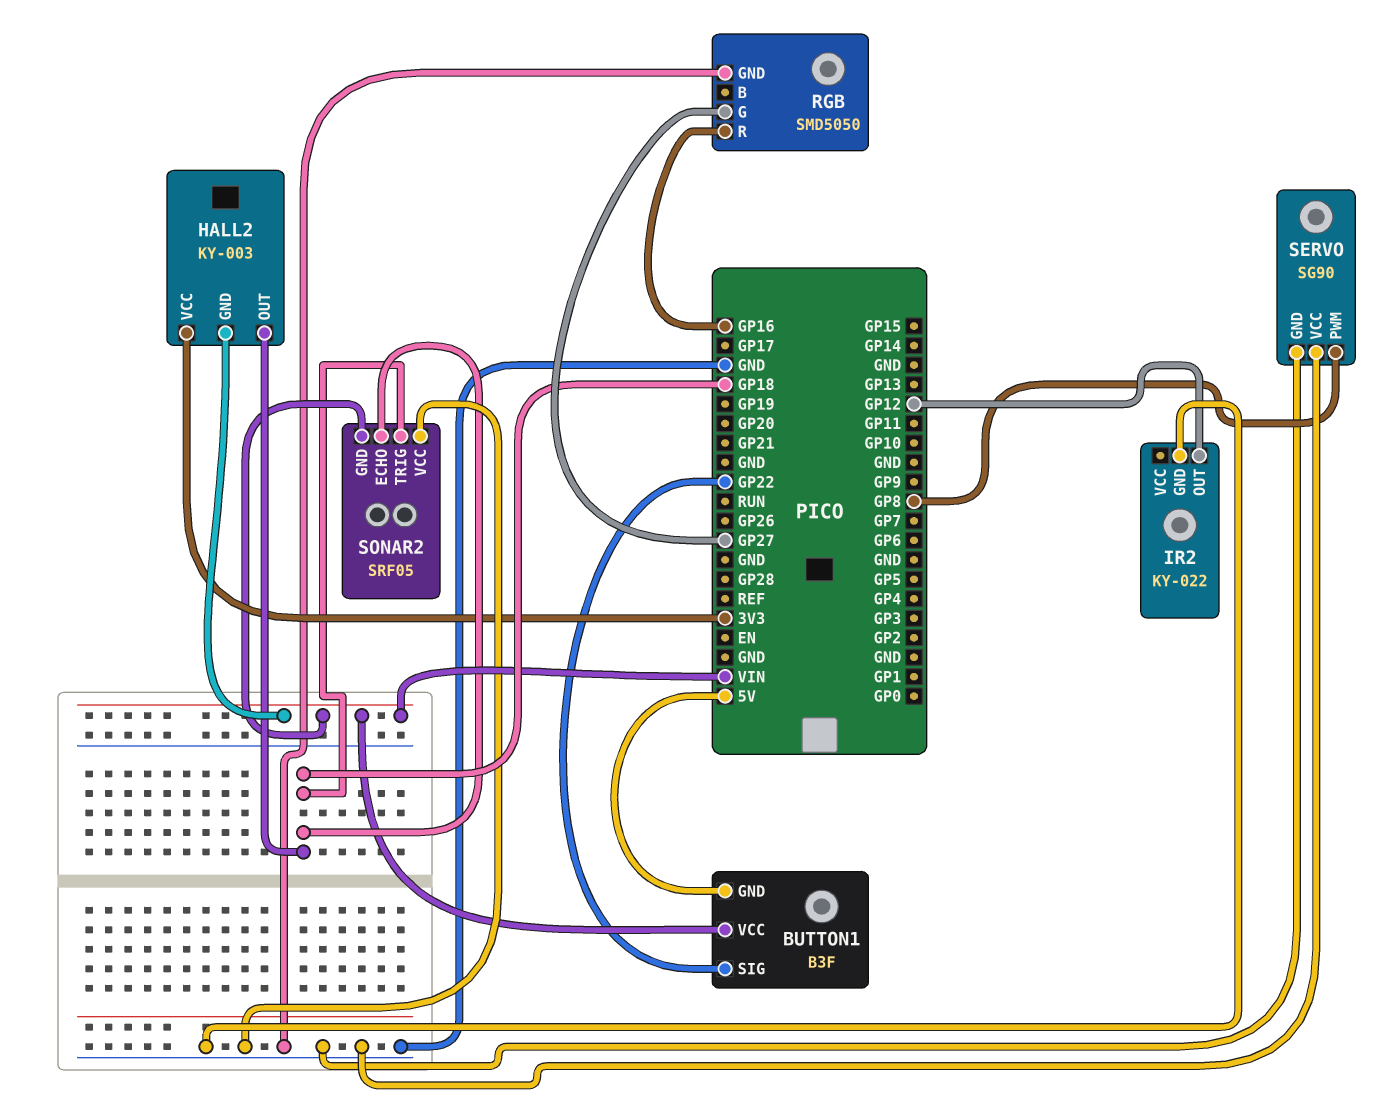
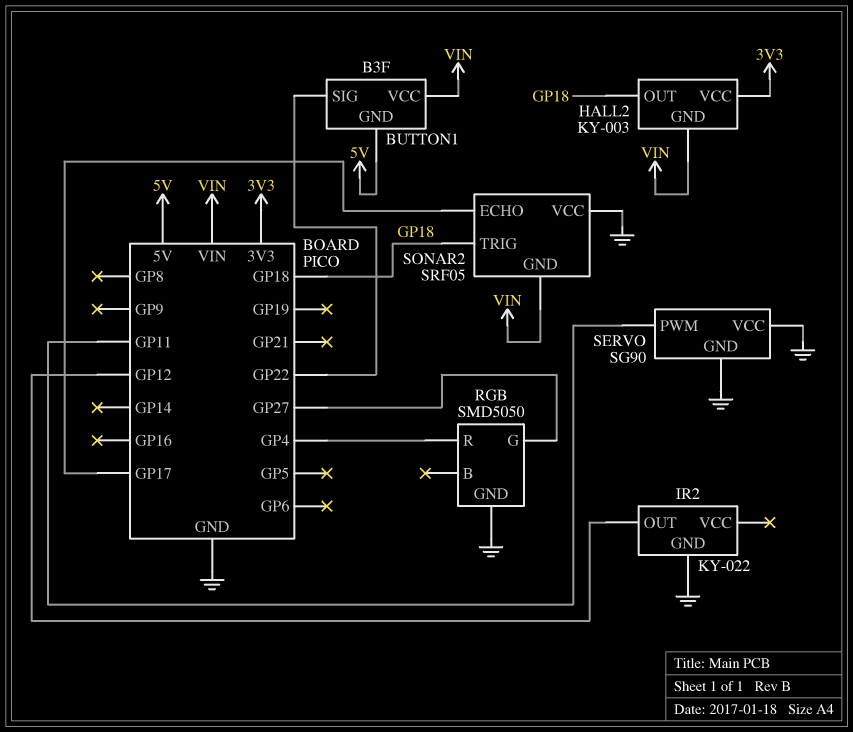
RGB pin R: GP16 -> GP4
SERVO pin PWM: GP8 -> GP11
SONAR2 pin ECHO: GP18 -> GP17

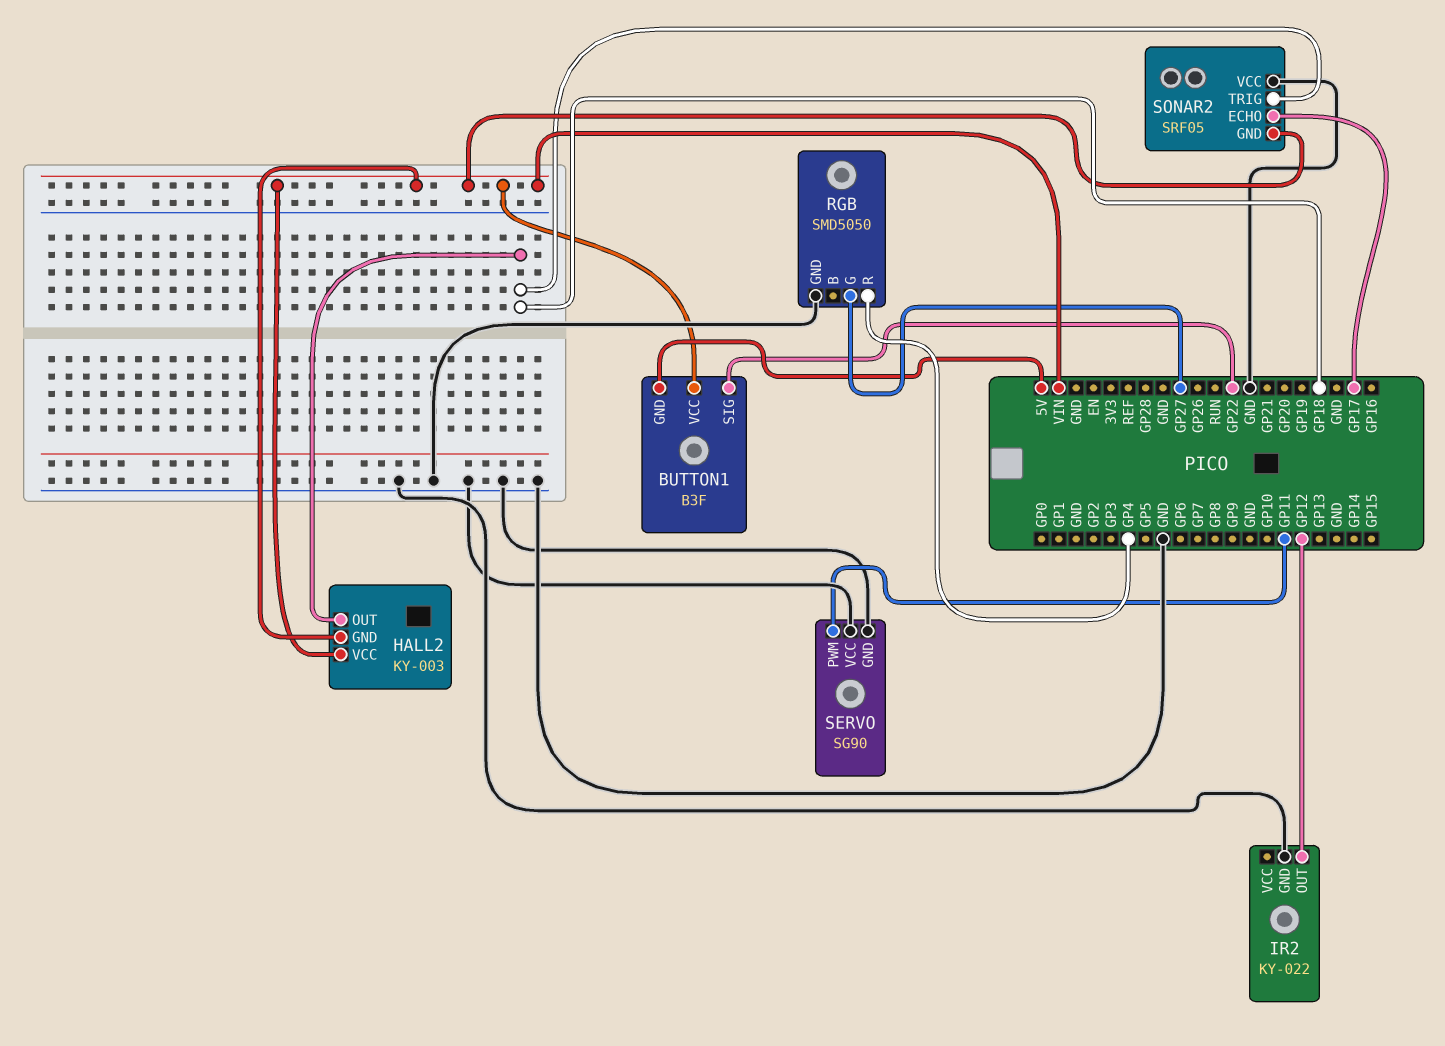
HALL2 pin VCC: 3V3 -> VIN

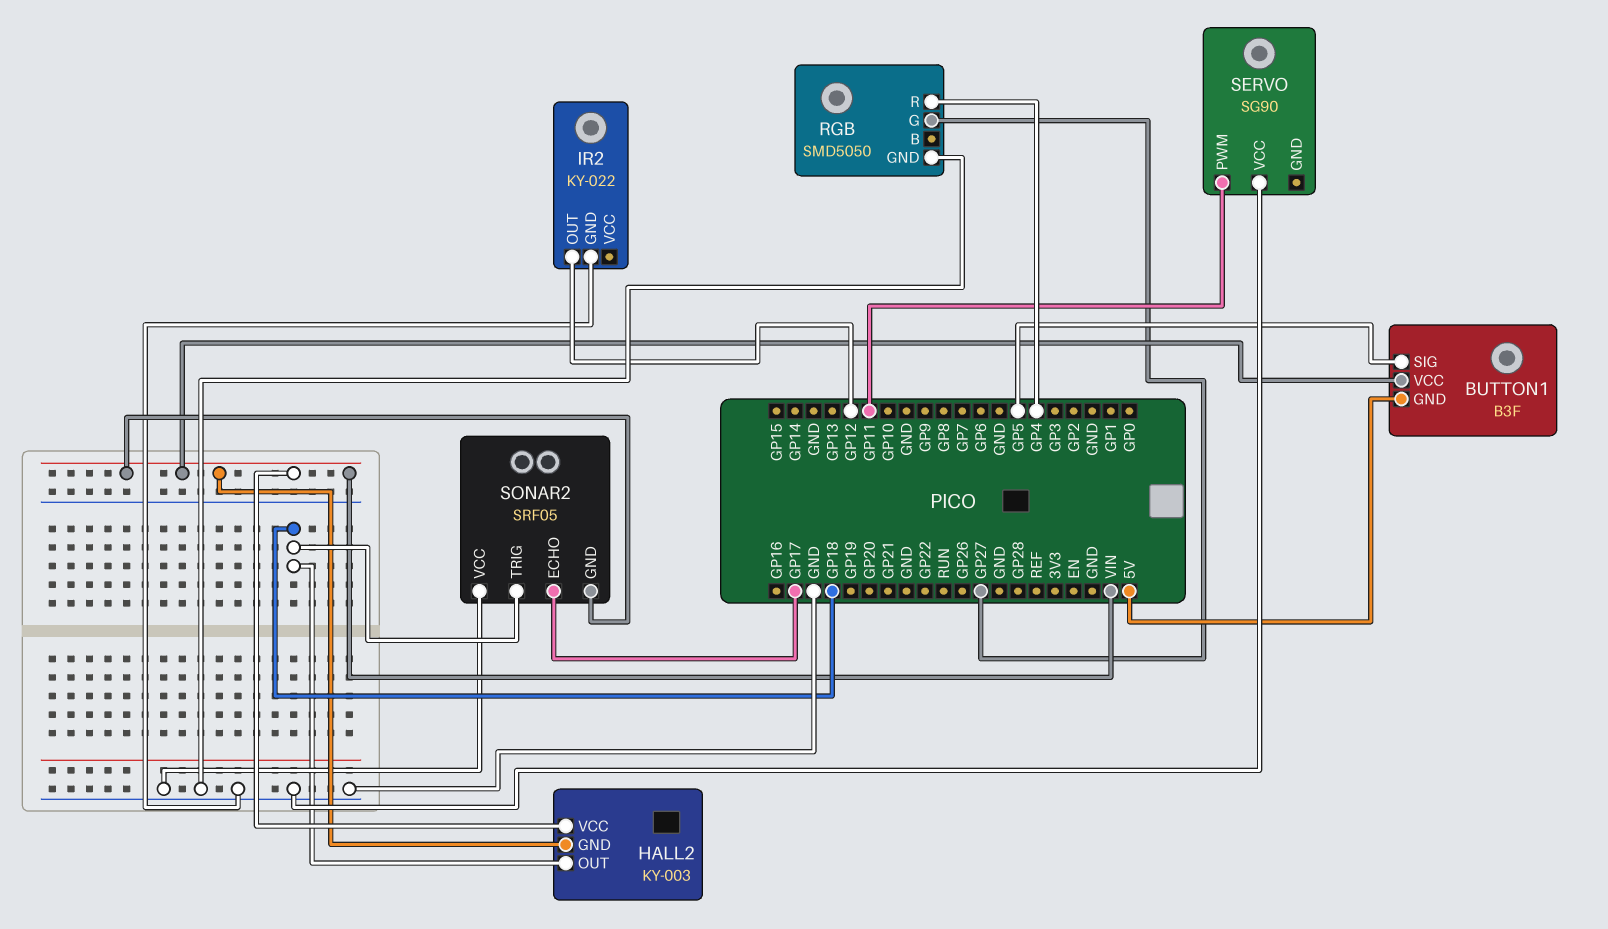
BUTTON1 pin SIG: GP22 -> GP5
SERVO pin GND: GND -> none

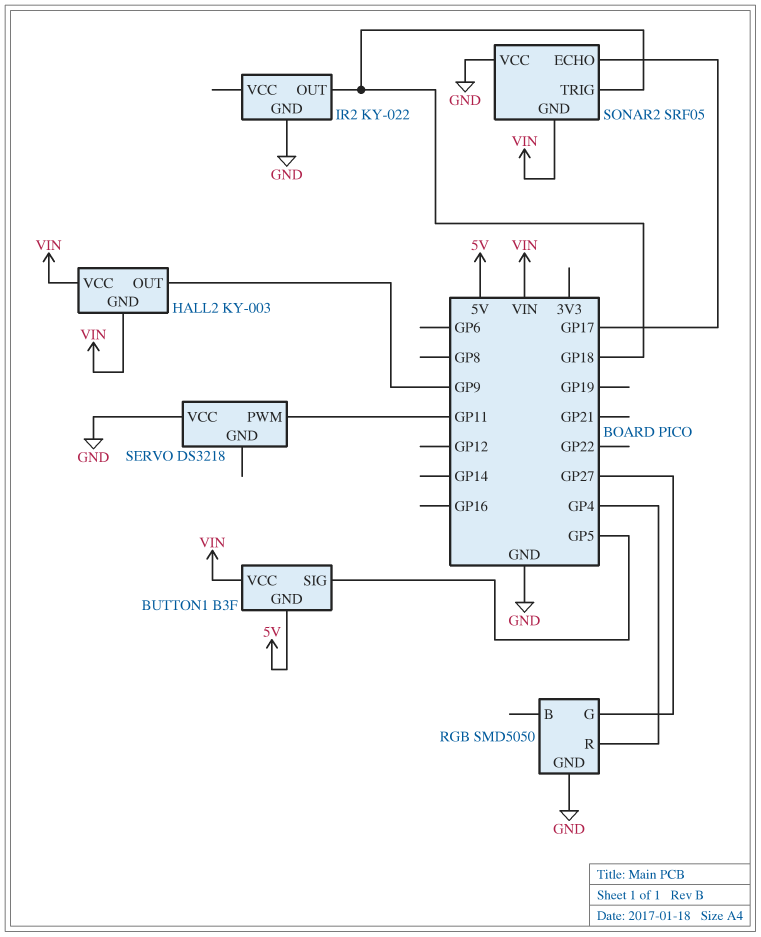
HALL2 pin OUT: GP18 -> GP9
IR2 pin OUT: GP12 -> GP18
SERVO: SG90 -> DS3218

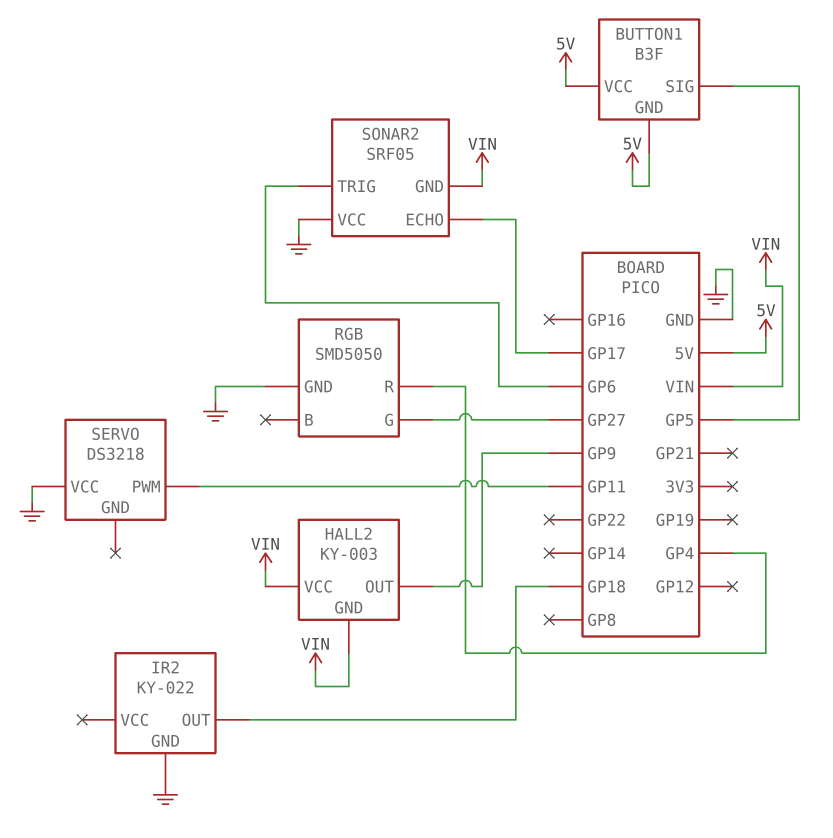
BUTTON1 pin VCC: VIN -> 5V
SONAR2 pin TRIG: GP18 -> GP6

